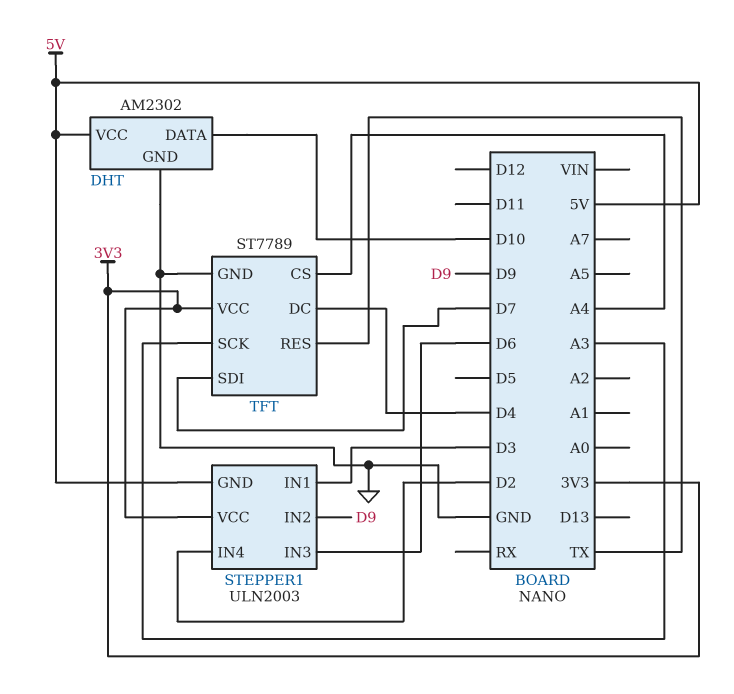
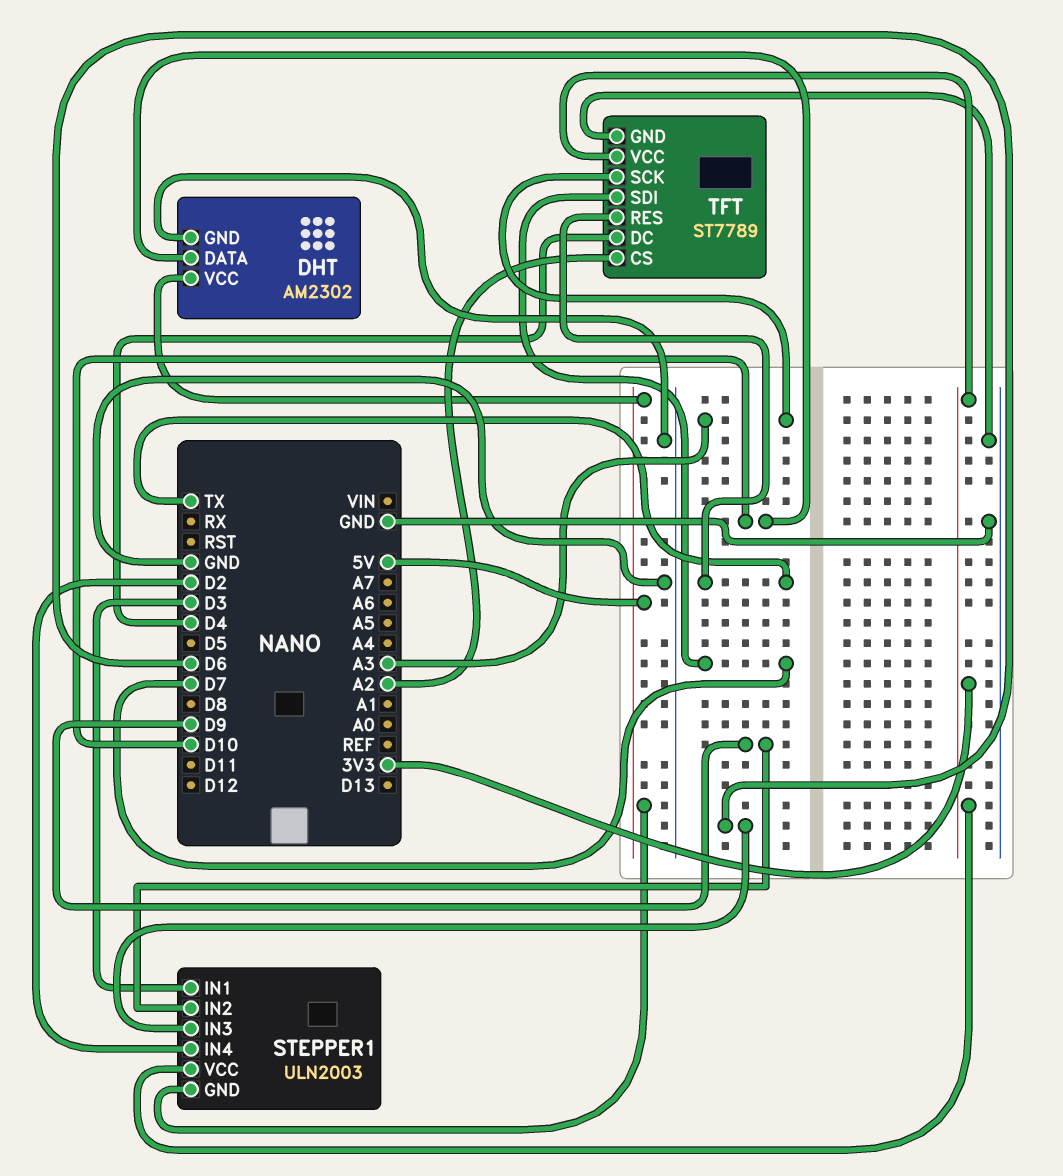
TFT pin CS: A4 -> A2

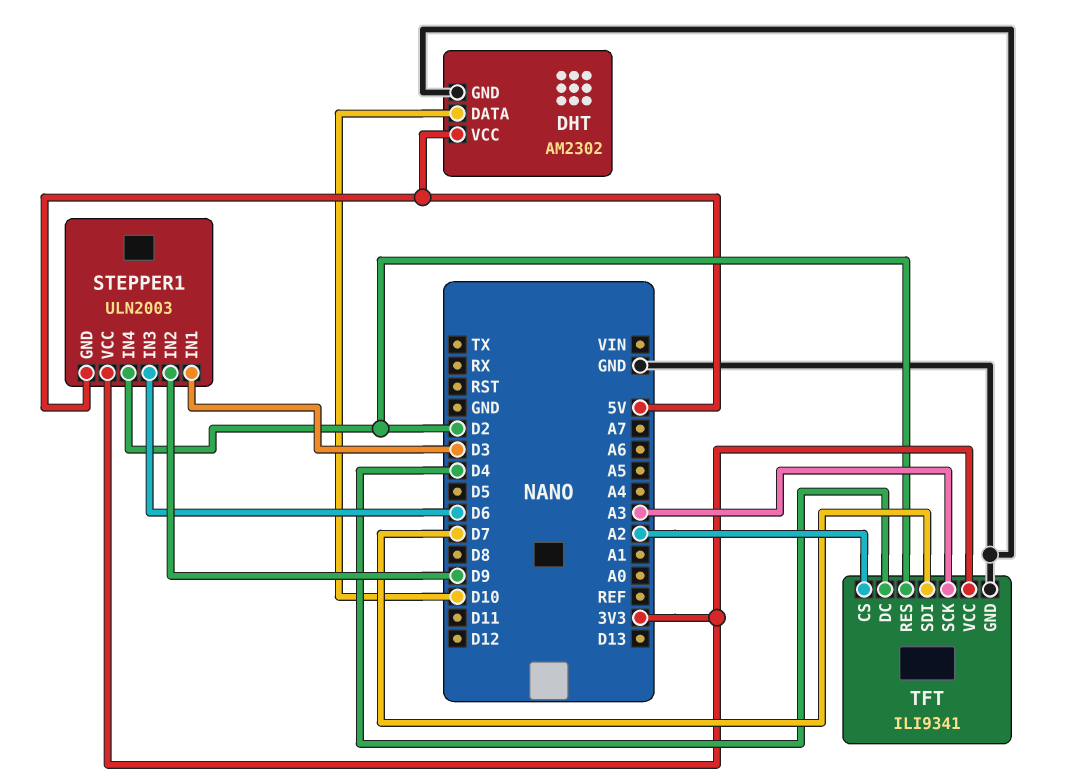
TFT: ST7789 -> ILI9341
TFT pin RES: TX -> D2

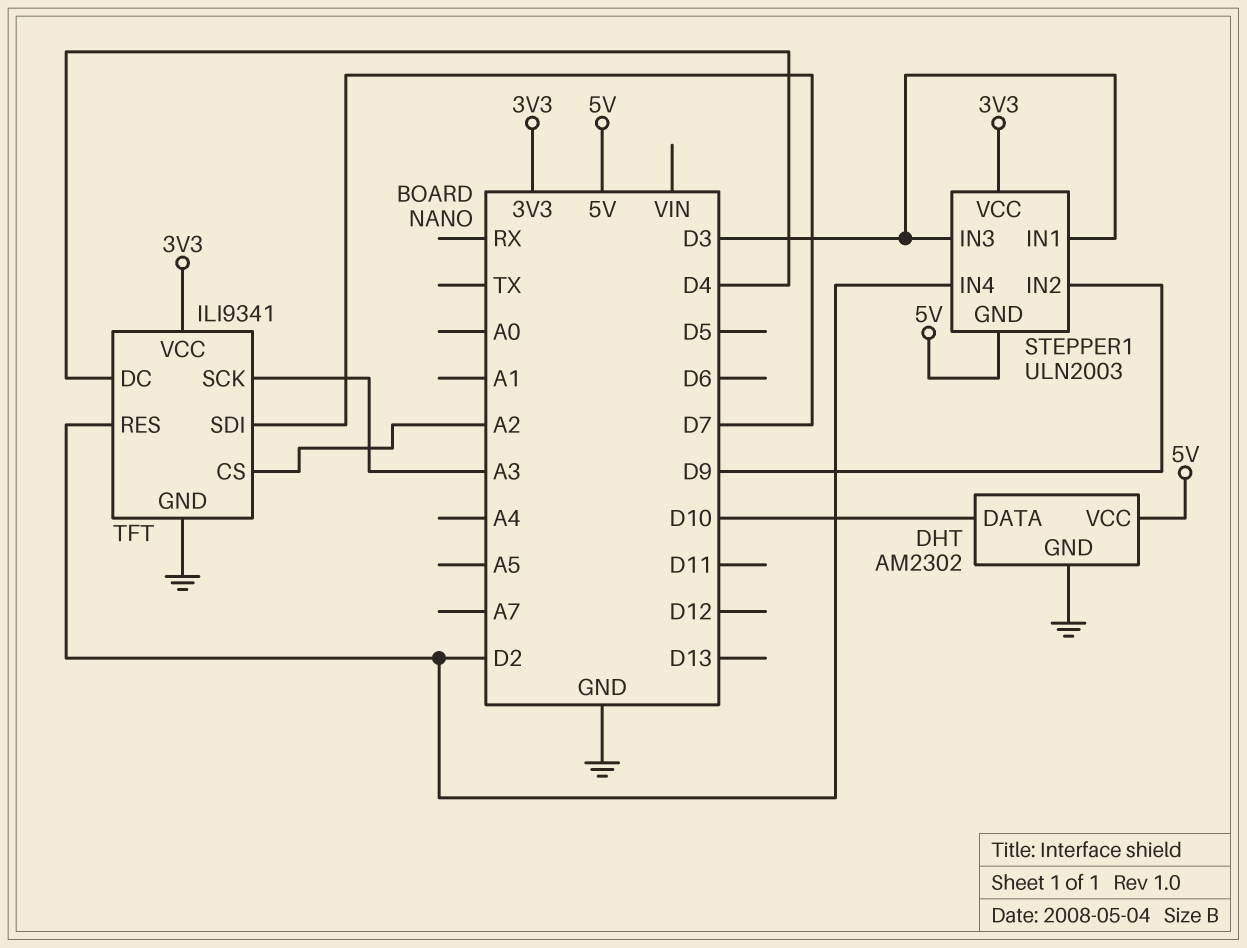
STEPPER1 pin IN3: D6 -> D3

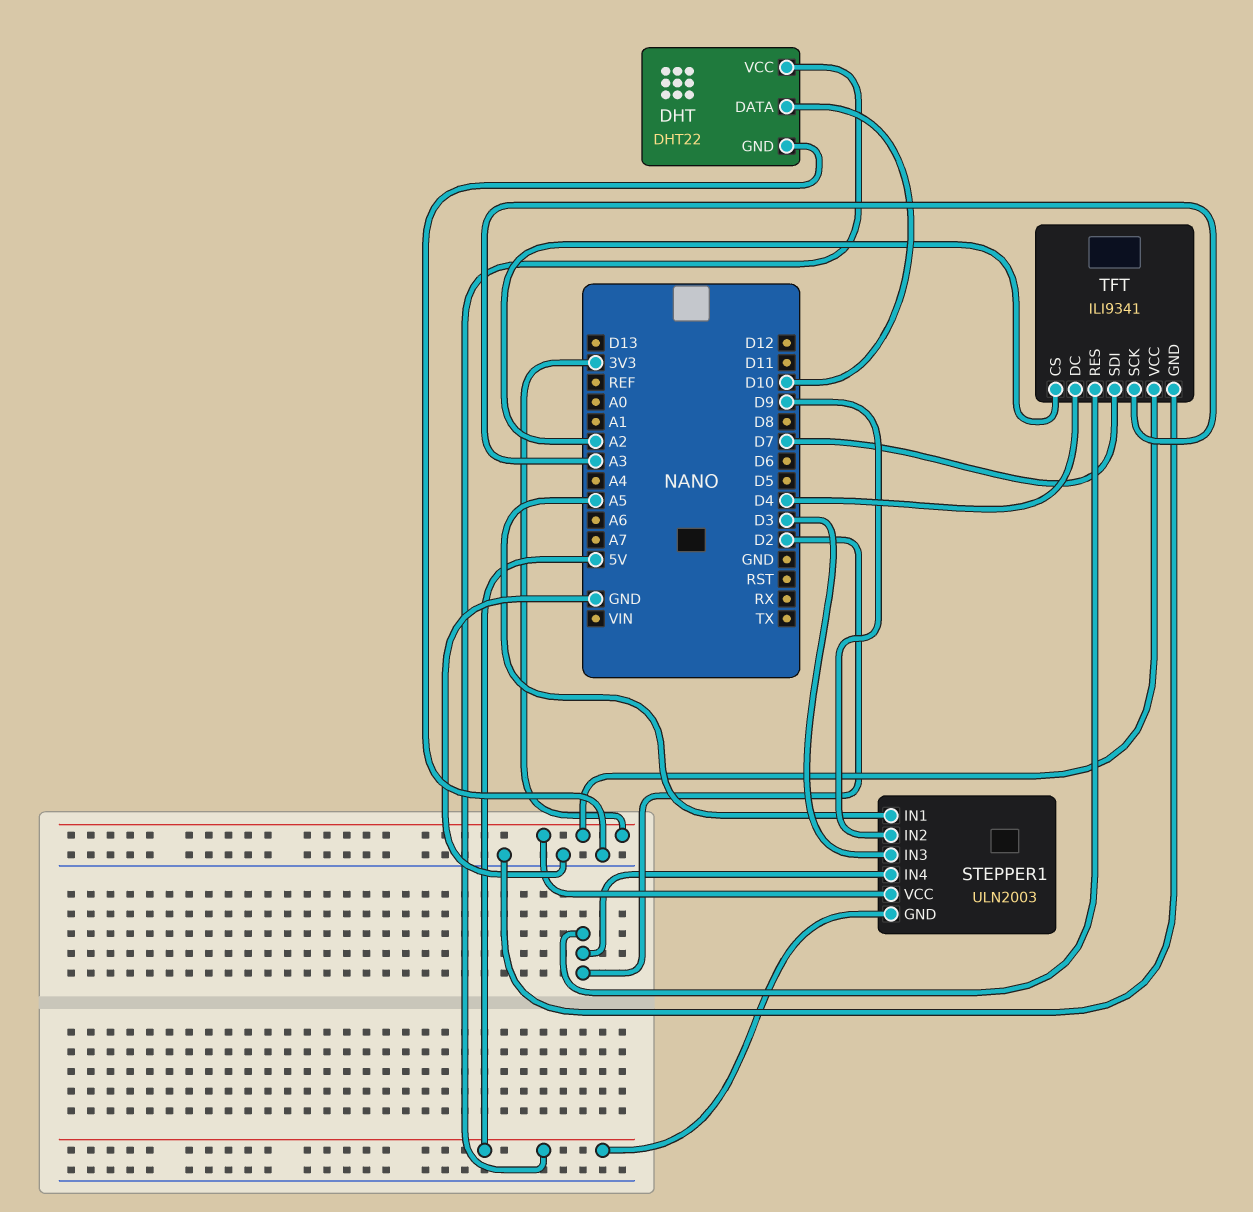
DHT: AM2302 -> DHT22
STEPPER1 pin IN1: D3 -> A5

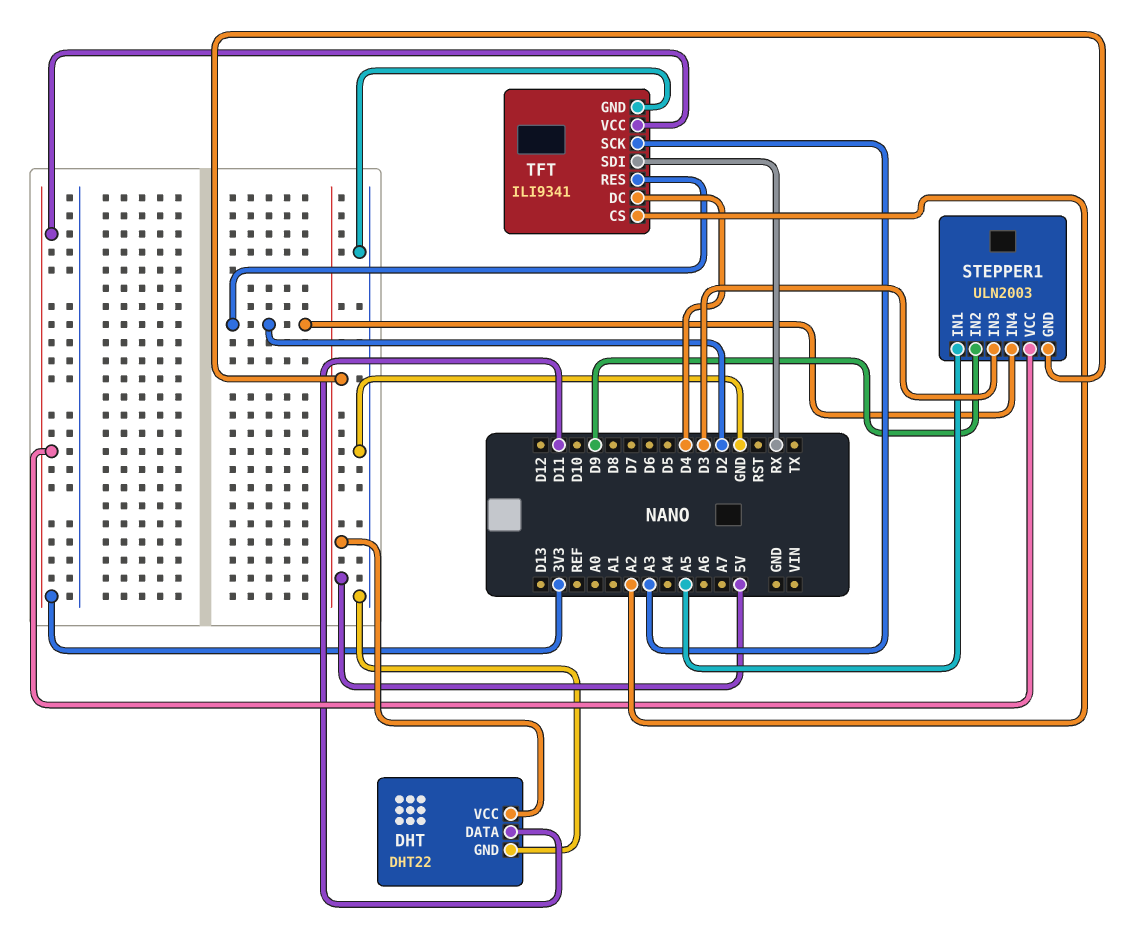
DHT pin DATA: D10 -> D11
TFT pin SDI: D7 -> RX

